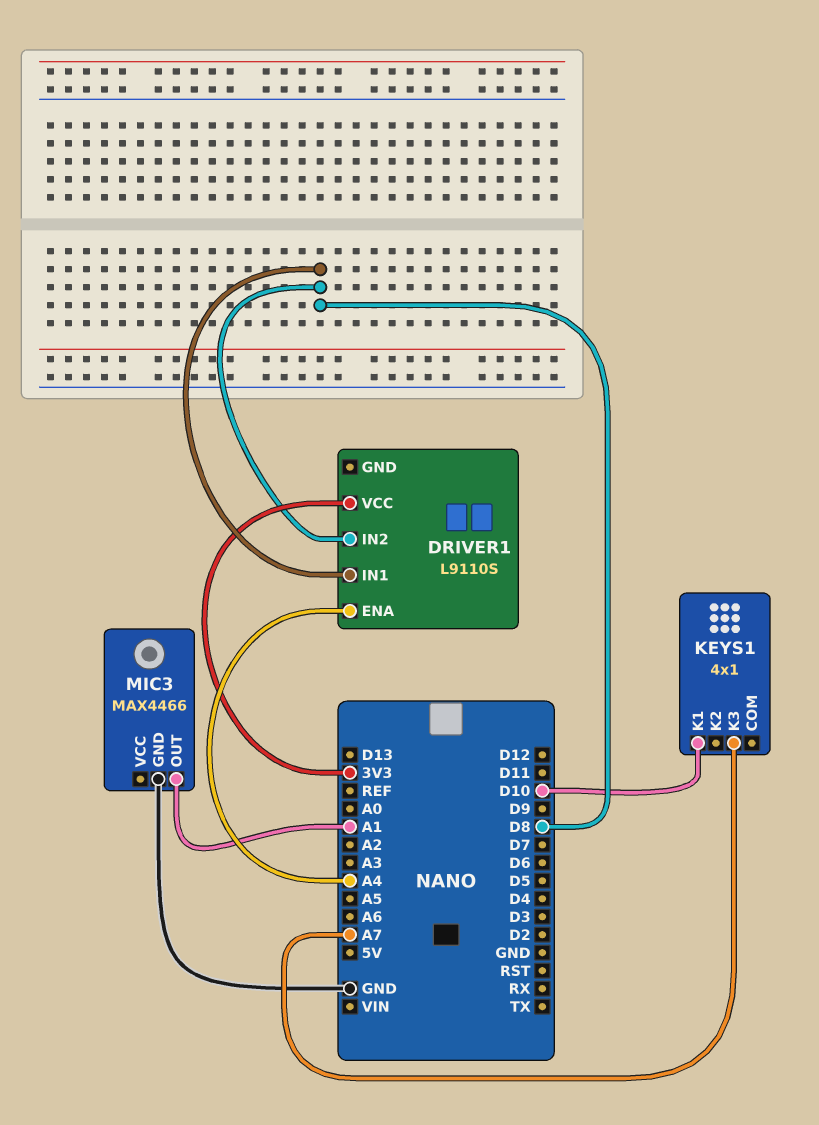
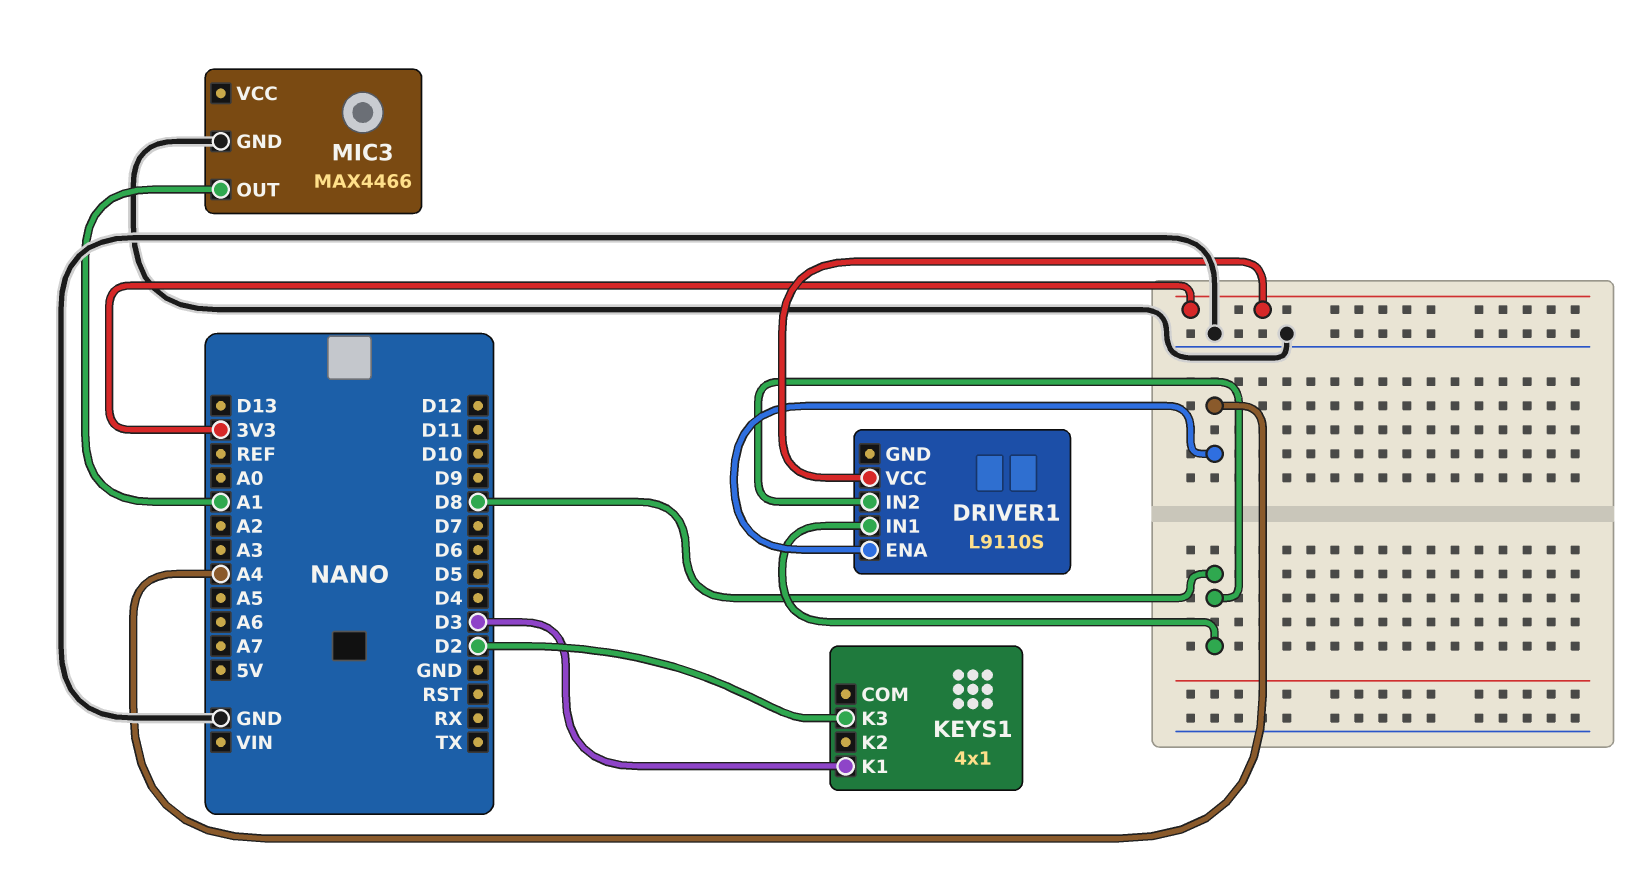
KEYS1 pin K1: D10 -> D3
KEYS1 pin K3: A7 -> D2

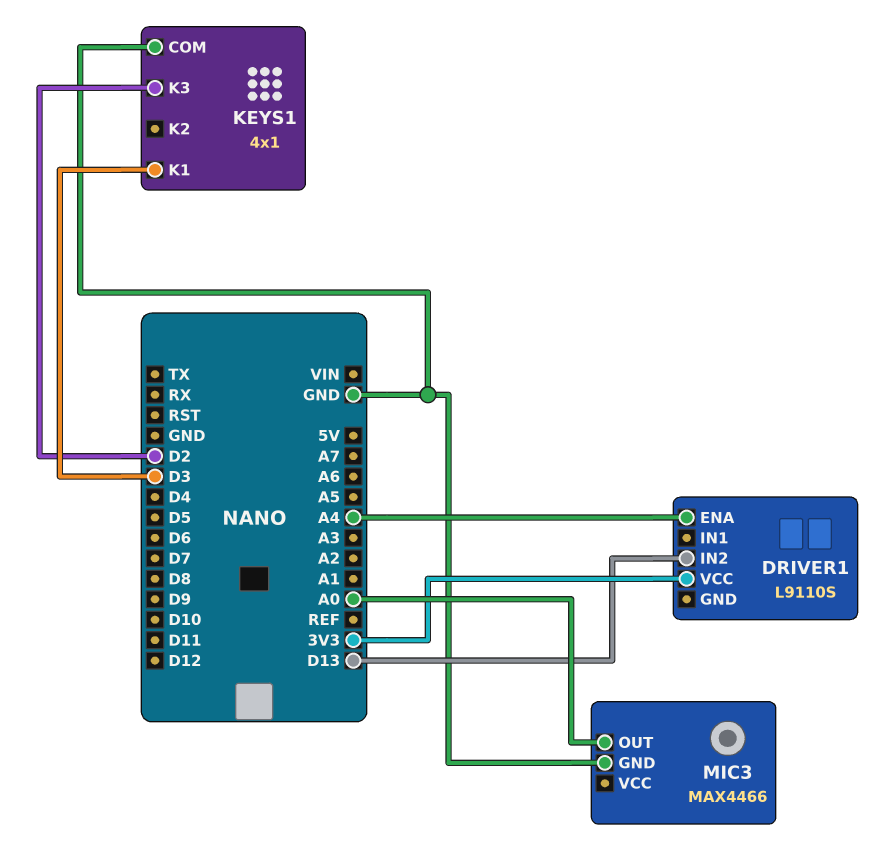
DRIVER1 pin IN1: D8 -> none
DRIVER1 pin IN2: D8 -> D13
KEYS1 pin COM: none -> GND
MIC3 pin OUT: A1 -> A0

